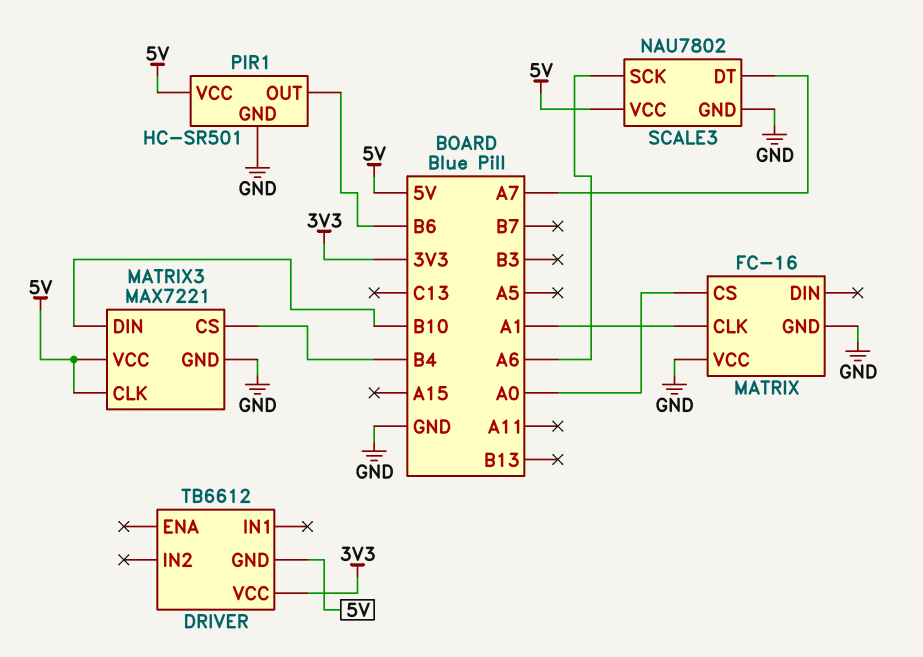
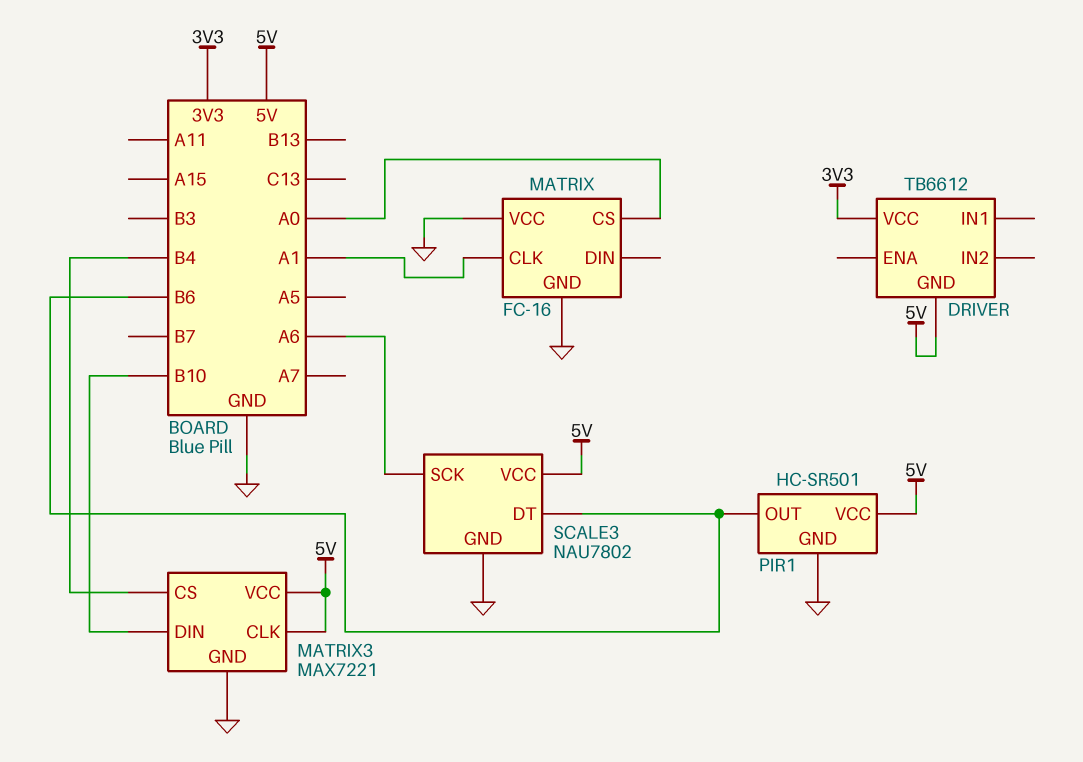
SCALE3 pin DT: A7 -> B6

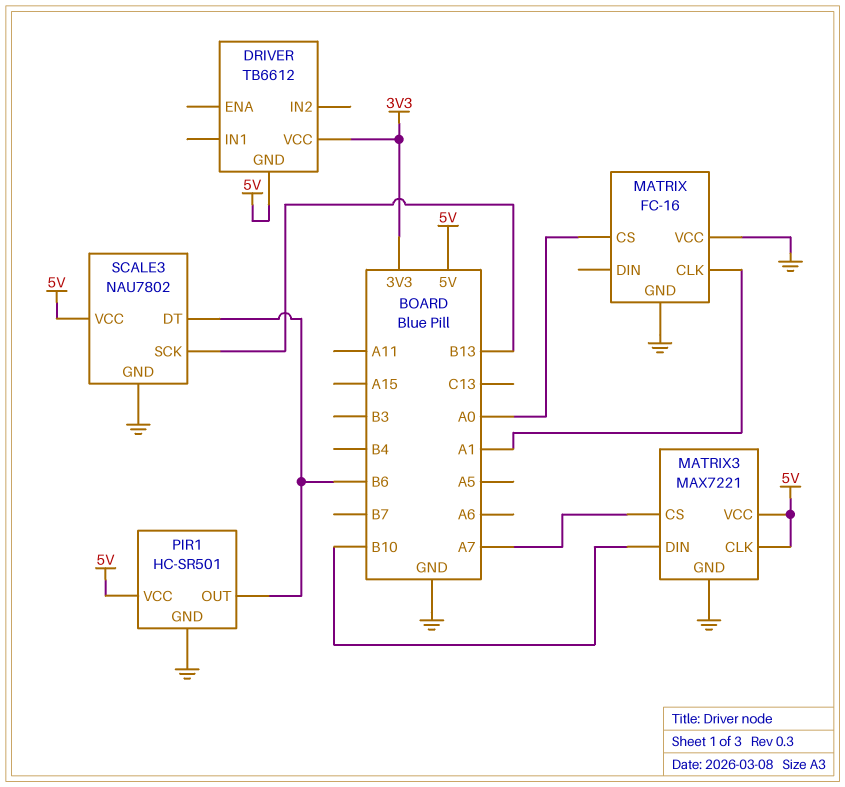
MATRIX3 pin CS: B4 -> A7
SCALE3 pin SCK: A6 -> B13

